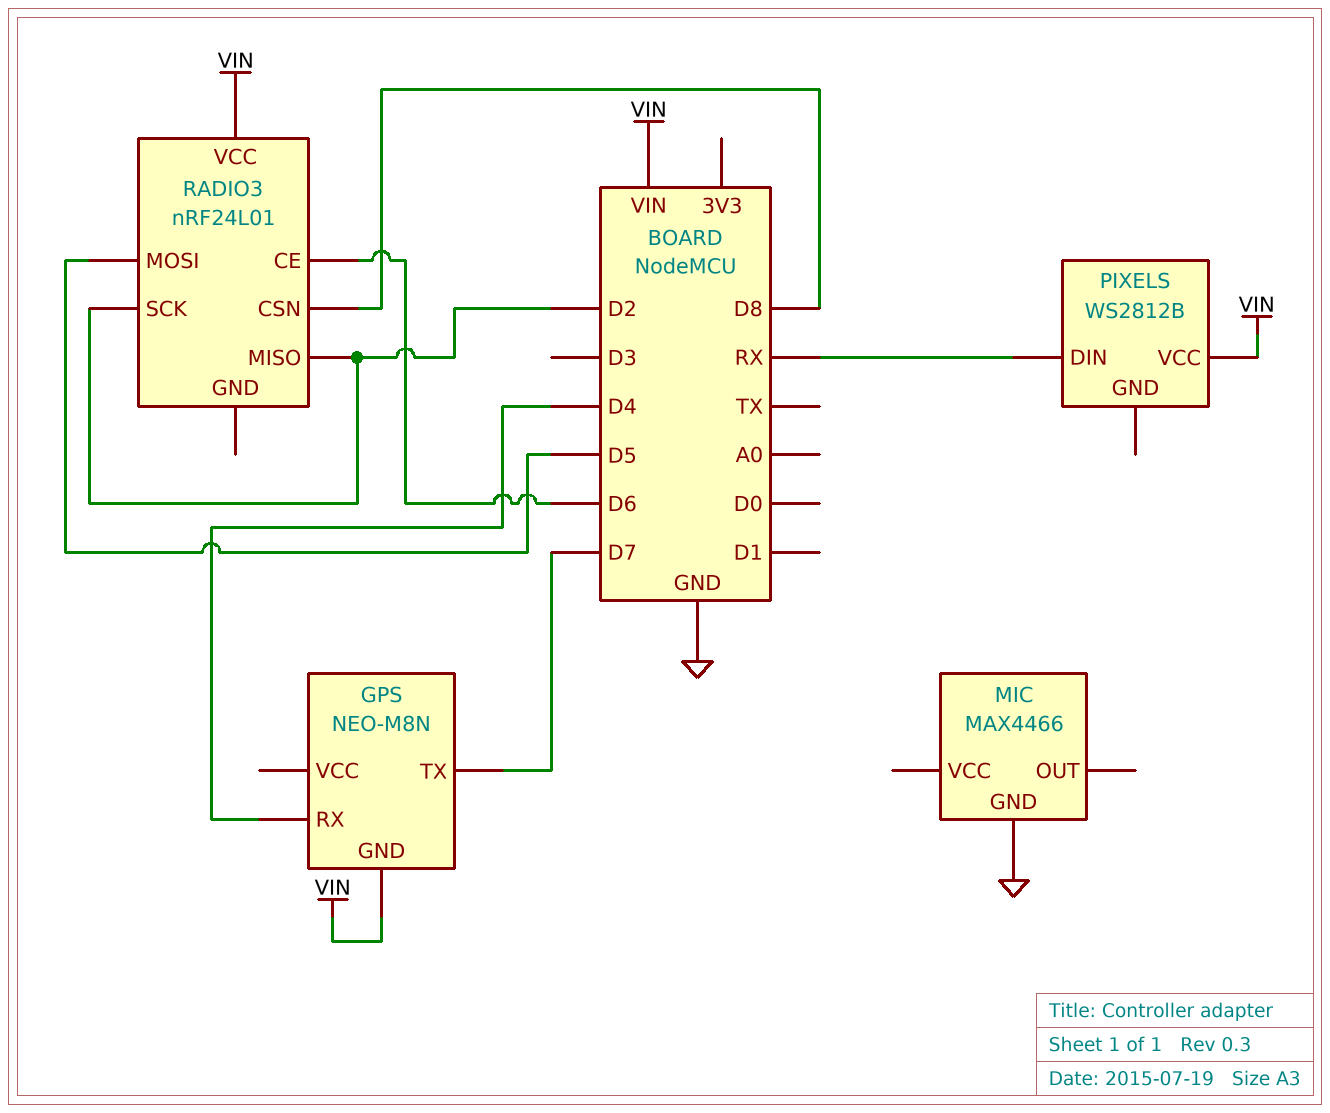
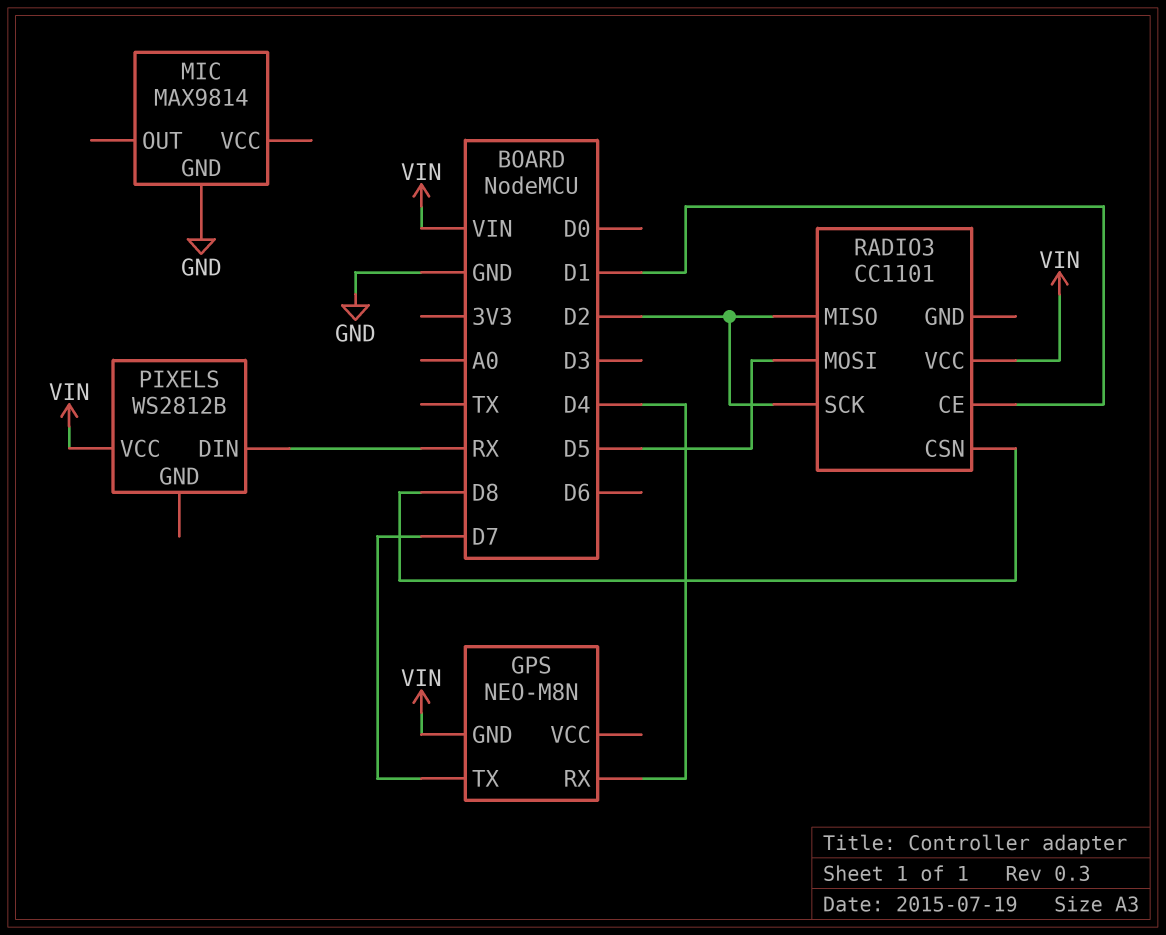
MIC: MAX4466 -> MAX9814
RADIO3: nRF24L01 -> CC1101
RADIO3 pin CE: D6 -> D1

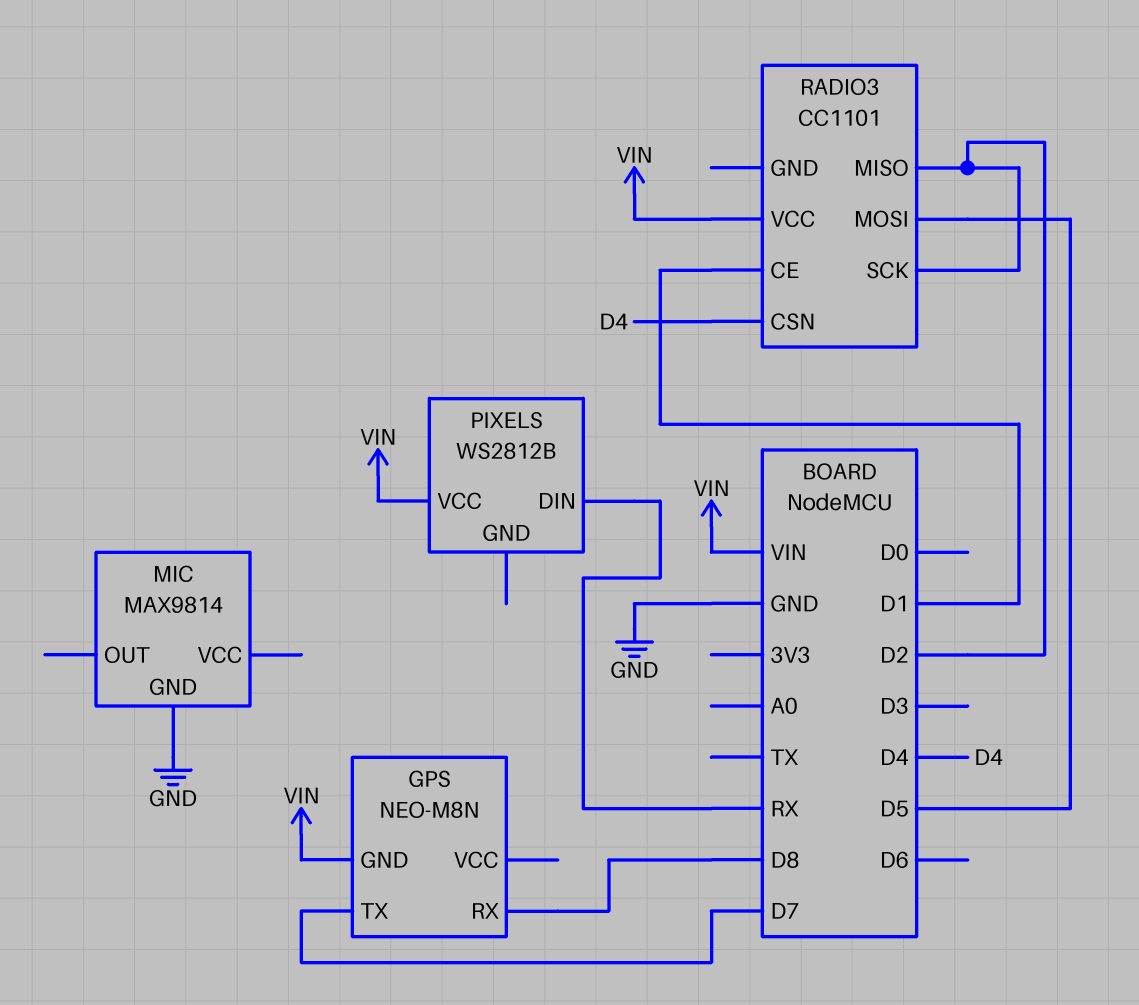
GPS pin RX: D4 -> D8
RADIO3 pin CSN: D8 -> D4

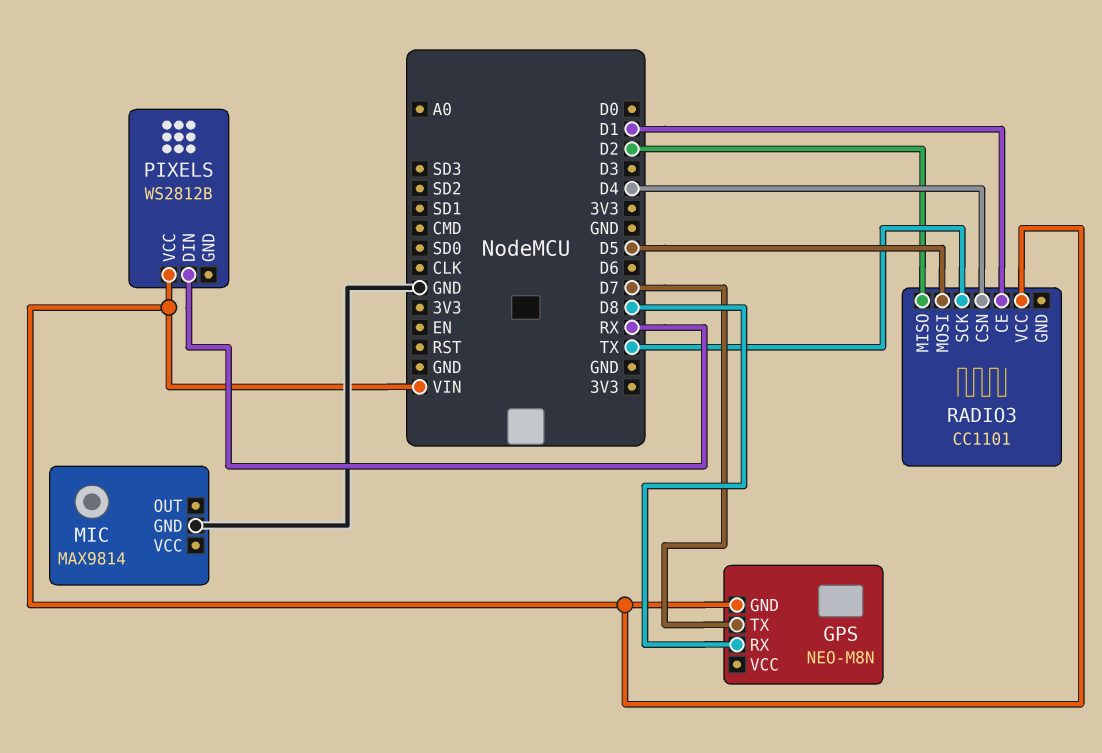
RADIO3 pin SCK: D2 -> TX

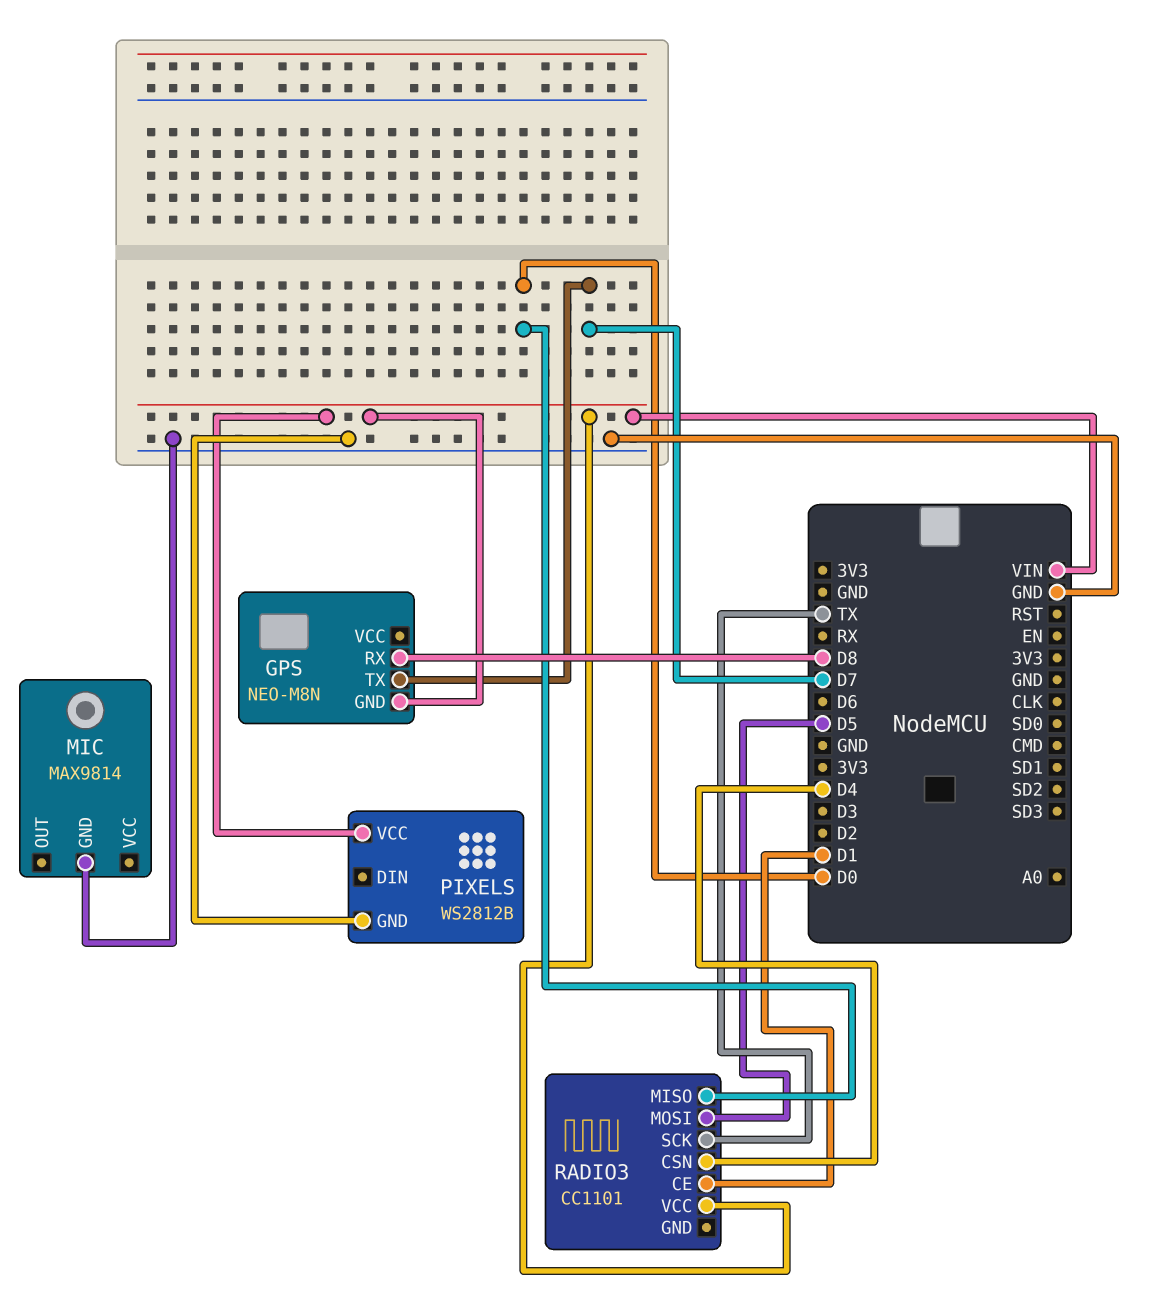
PIXELS pin DIN: RX -> none
PIXELS pin GND: none -> GND
RADIO3 pin MISO: D2 -> D0

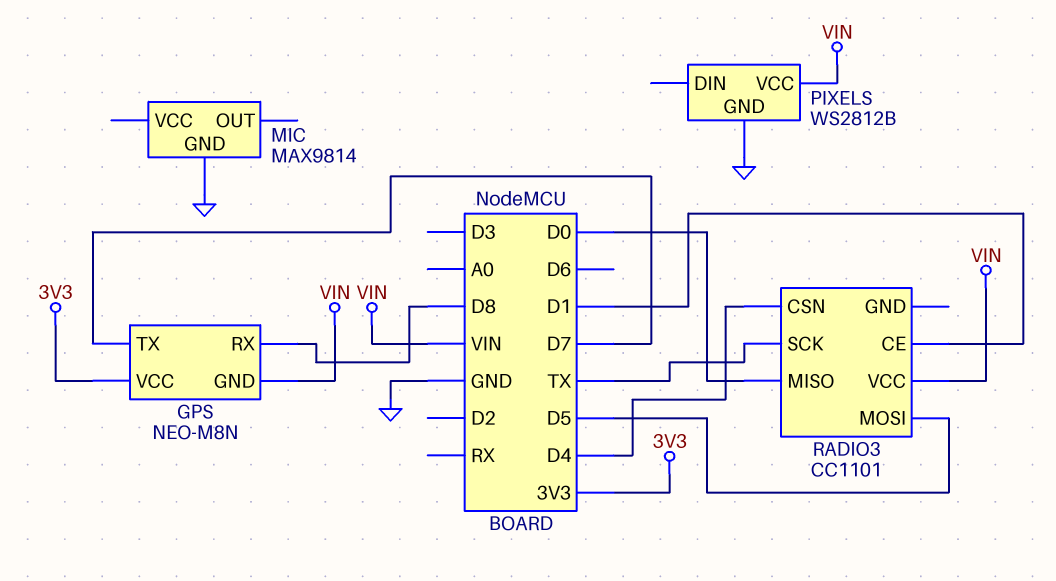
GPS pin VCC: none -> 3V3

